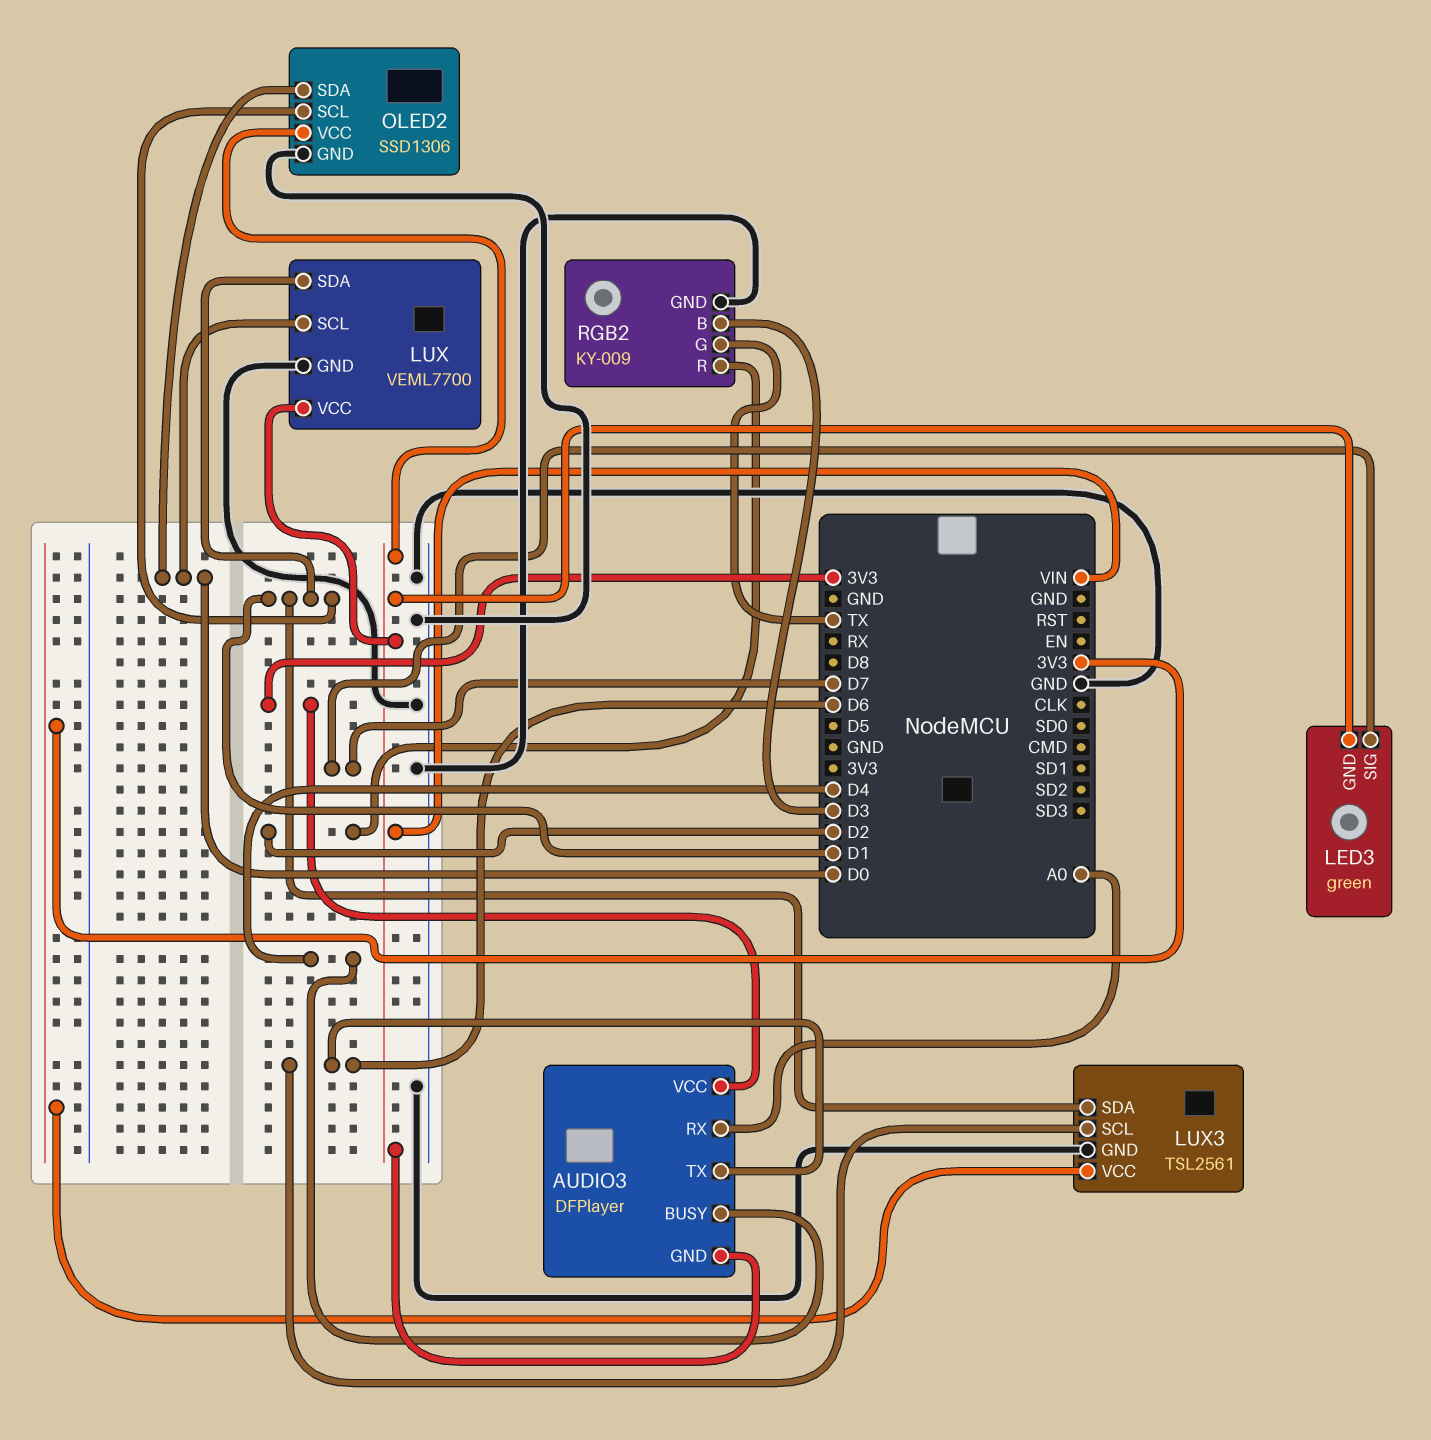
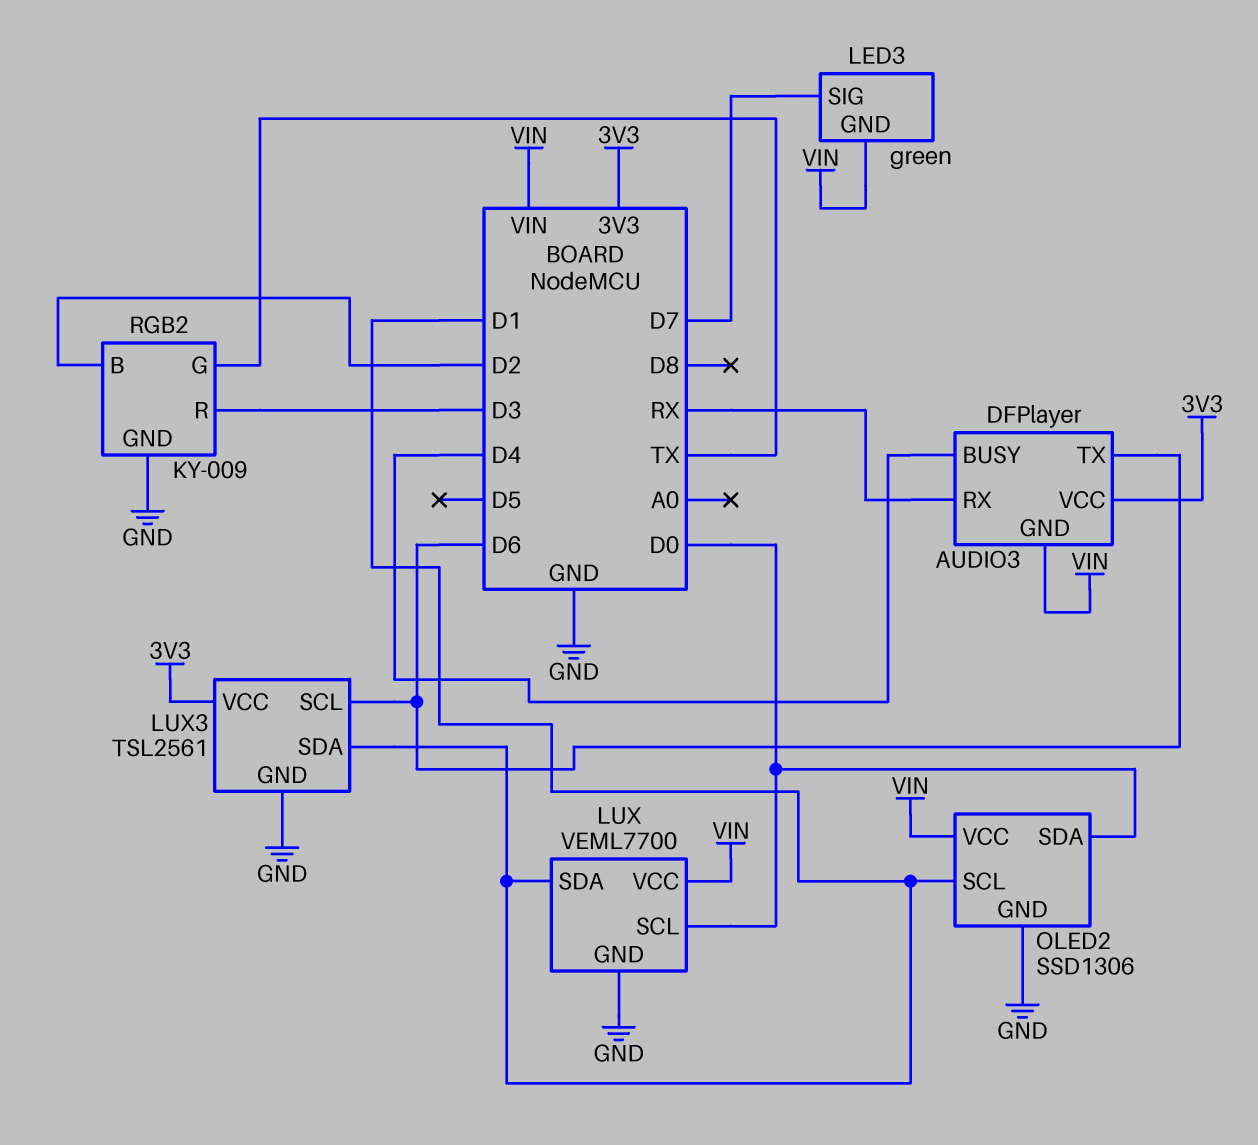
AUDIO3 pin RX: A0 -> RX
RGB2 pin B: D3 -> D2
RGB2 pin R: D2 -> D3

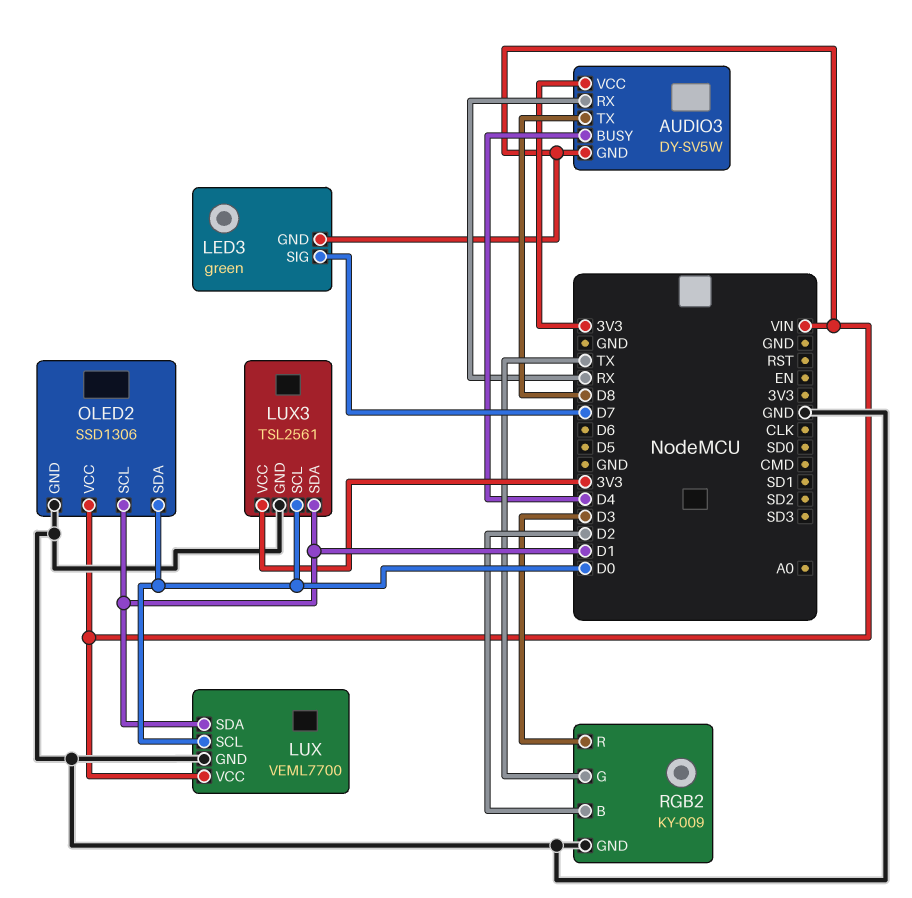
AUDIO3: DFPlayer -> DY-SV5W
AUDIO3 pin TX: D6 -> D8
LUX3 pin SCL: D6 -> D0

